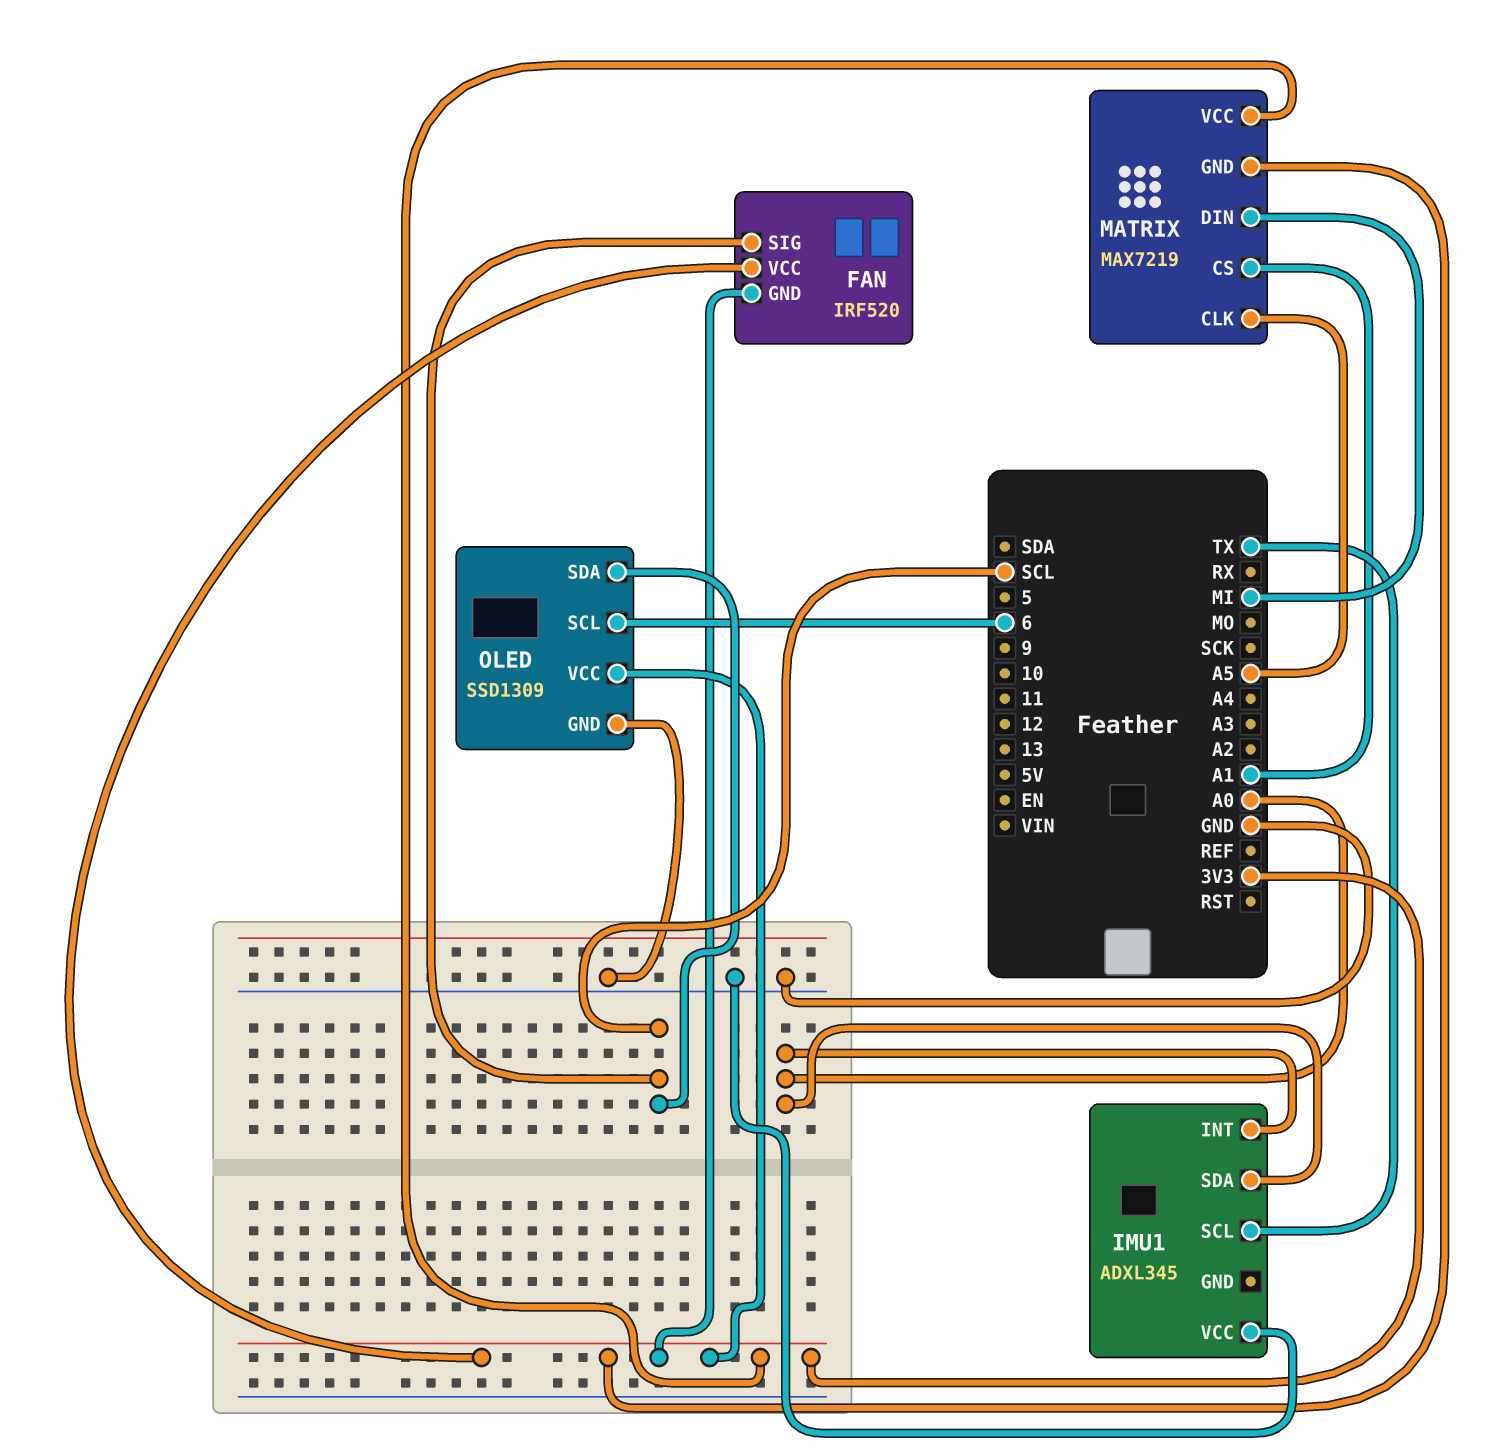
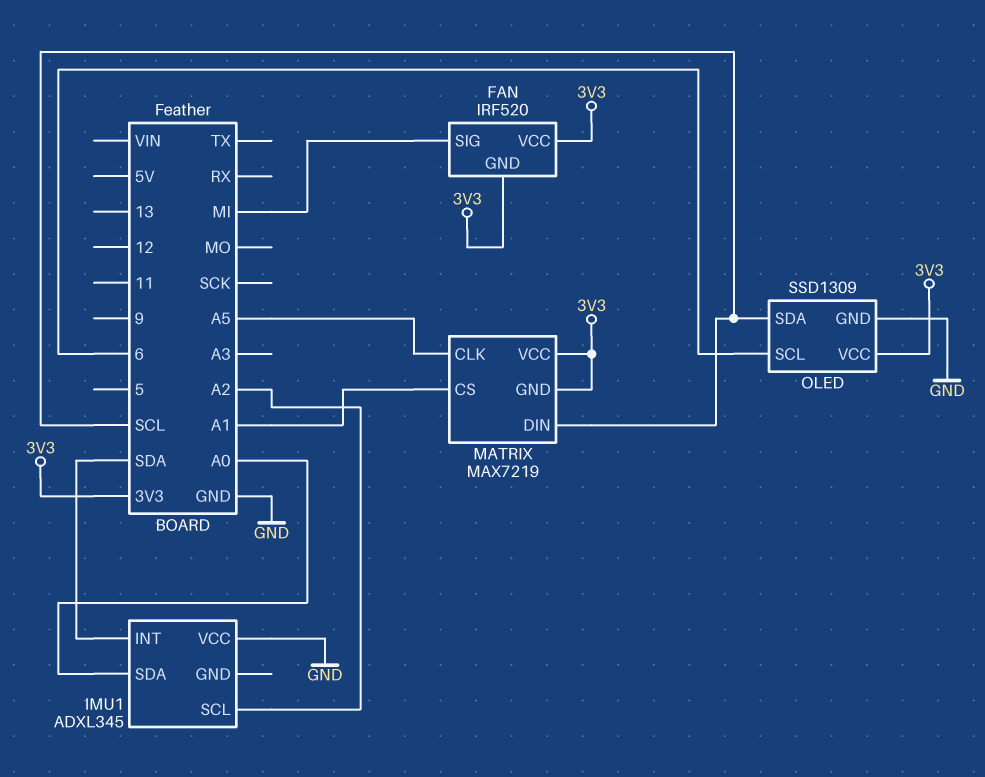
FAN pin SIG: SCL -> MI
IMU1 pin INT: A0 -> SDA
IMU1 pin SCL: TX -> A2
MATRIX pin DIN: MI -> SCL

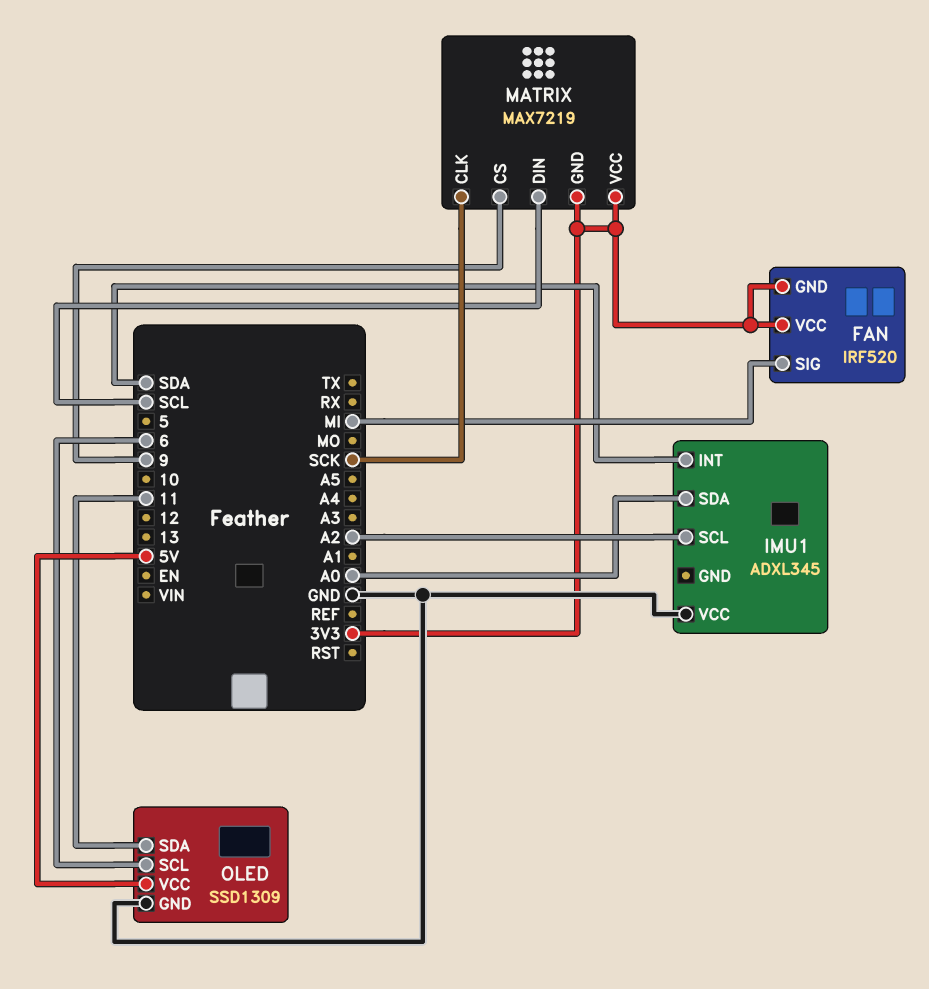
MATRIX pin CLK: A5 -> SCK
MATRIX pin CS: A1 -> 9
OLED pin SDA: SCL -> 11
OLED pin VCC: 3V3 -> 5V

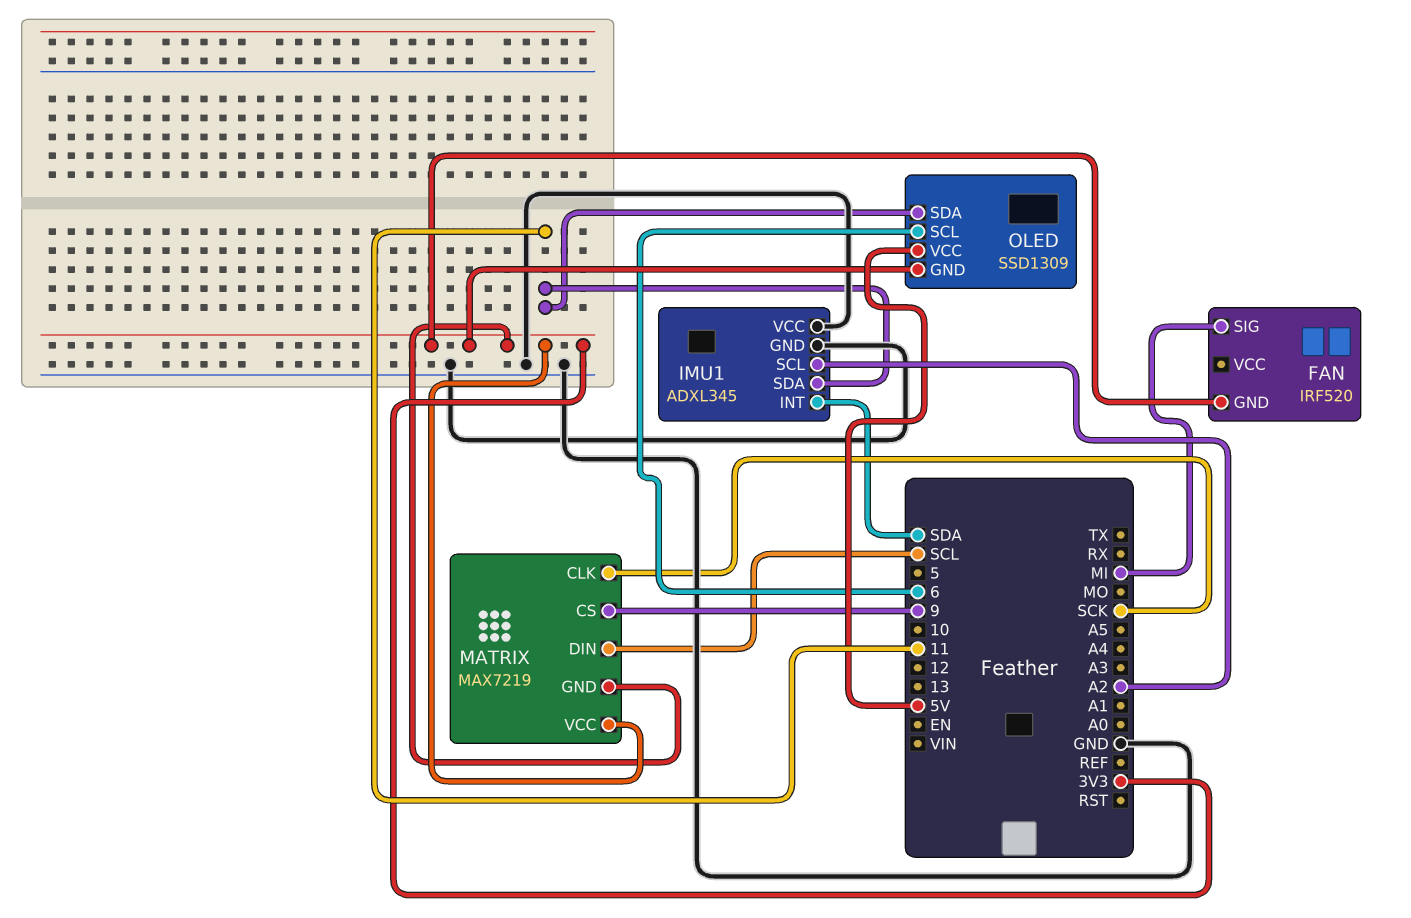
FAN pin VCC: 3V3 -> none
IMU1 pin GND: none -> GND
IMU1 pin SDA: A0 -> 11
OLED pin GND: GND -> 3V3

